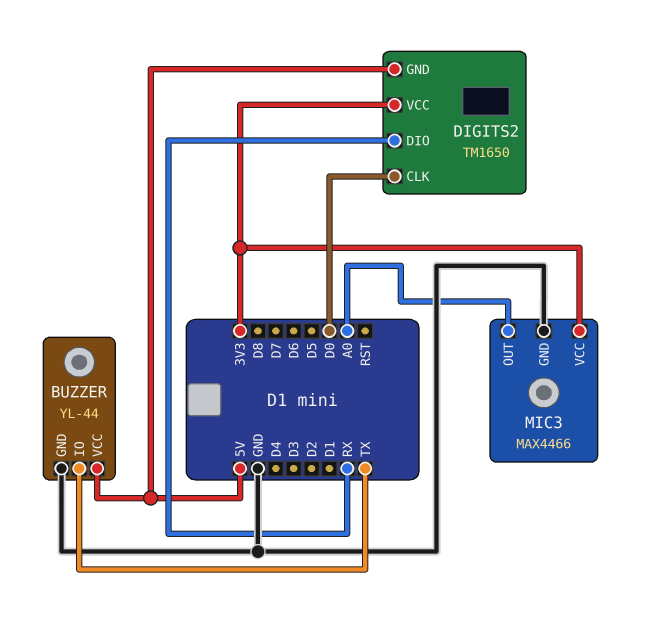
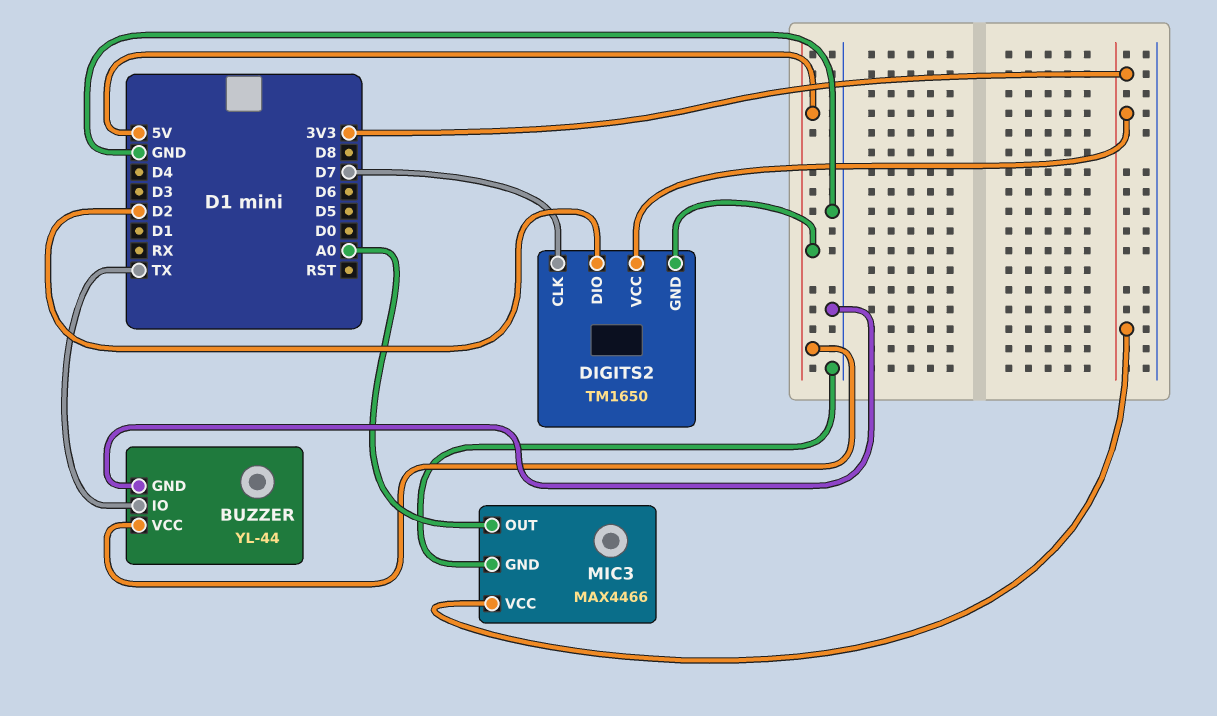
DIGITS2 pin CLK: D0 -> D7
DIGITS2 pin DIO: RX -> D2

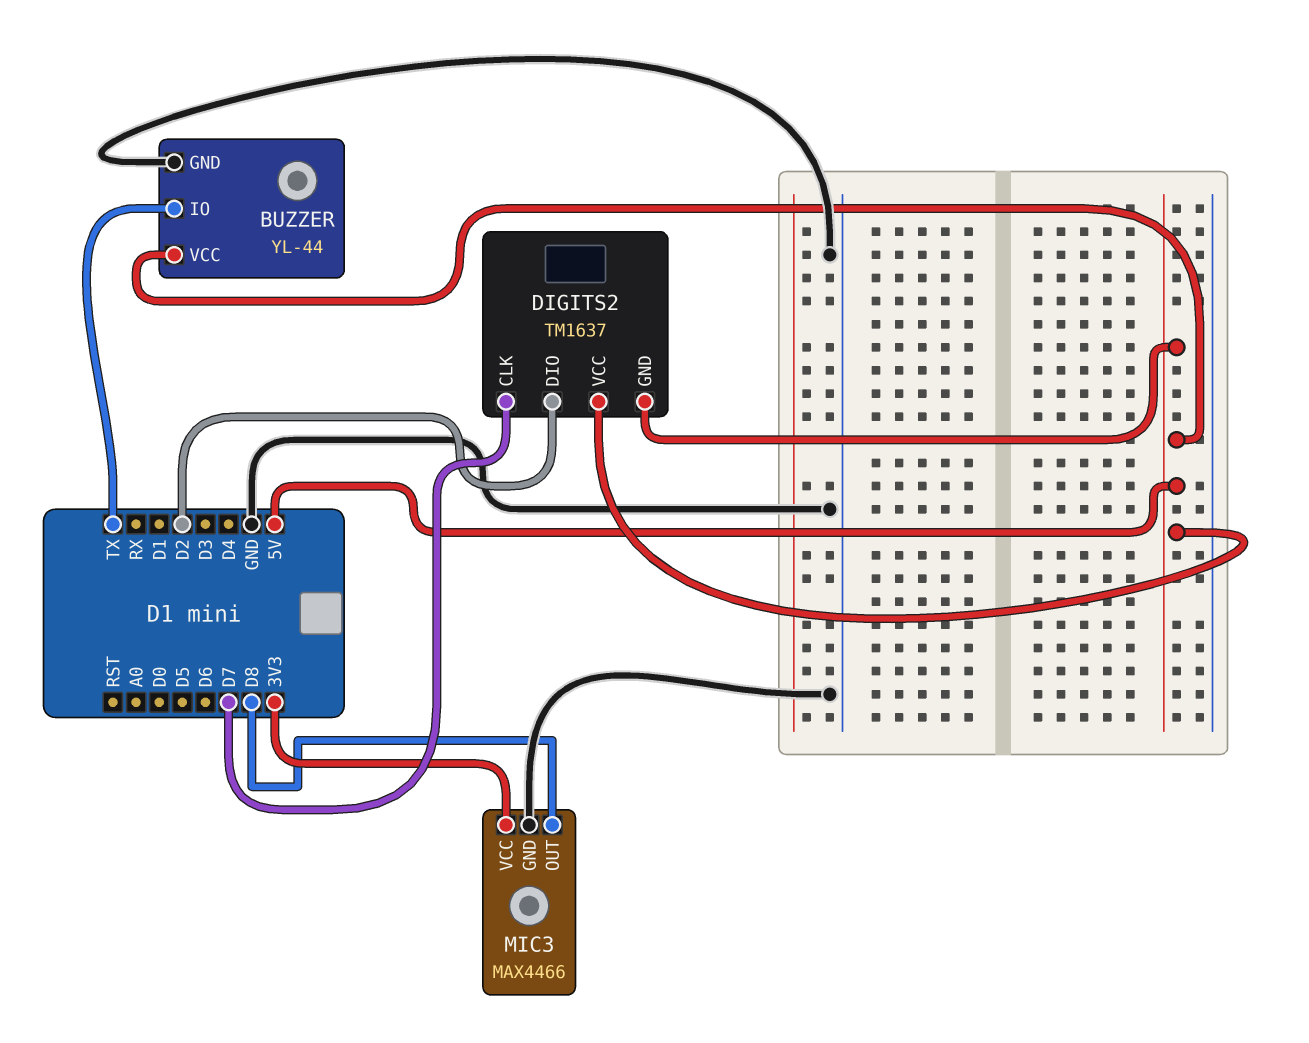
DIGITS2: TM1650 -> TM1637
DIGITS2 pin VCC: 3V3 -> 5V
MIC3 pin OUT: A0 -> D8

